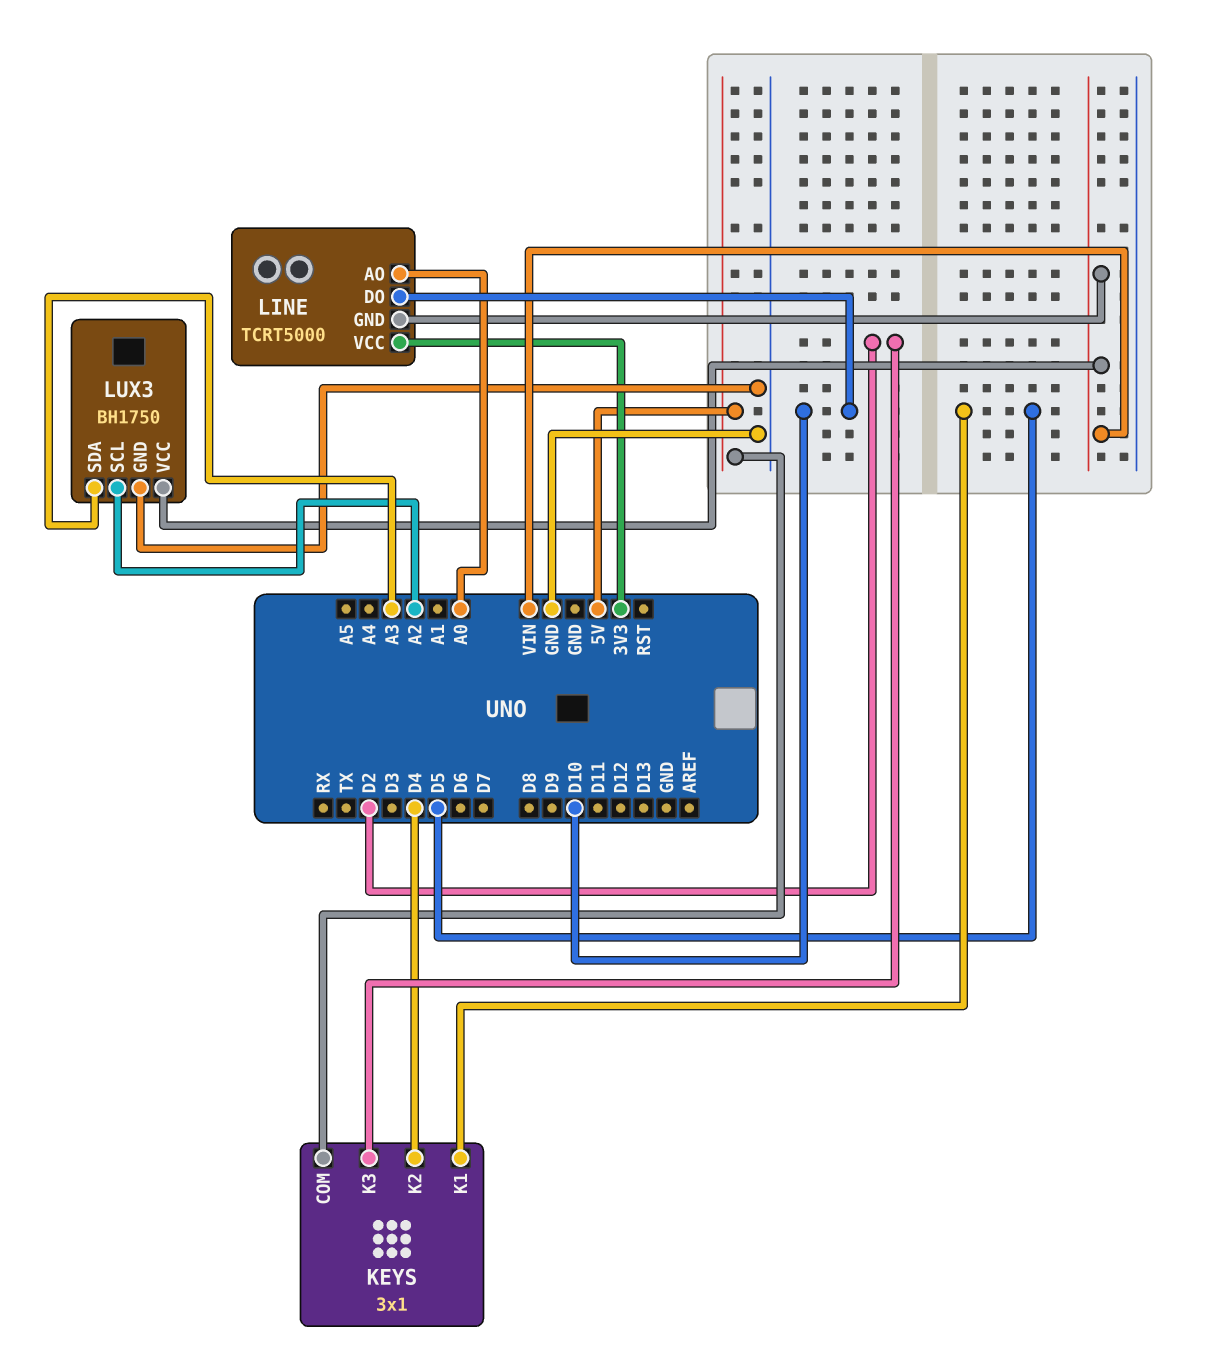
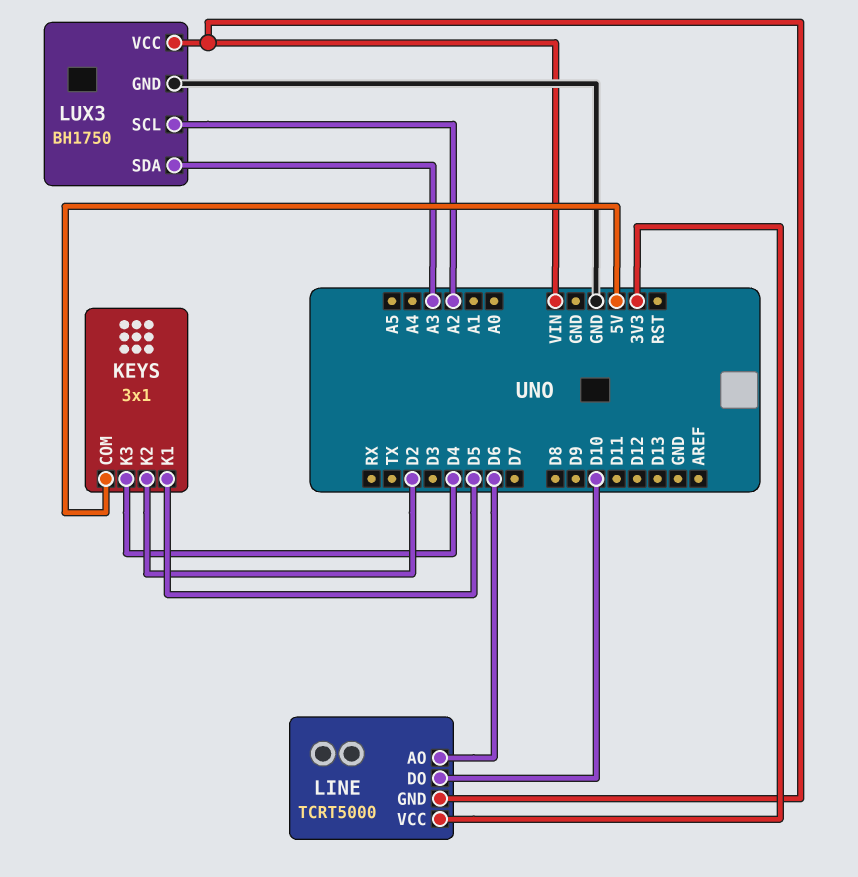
KEYS pin K2: D4 -> D2
KEYS pin K3: D2 -> D4
LINE pin AO: A0 -> D6

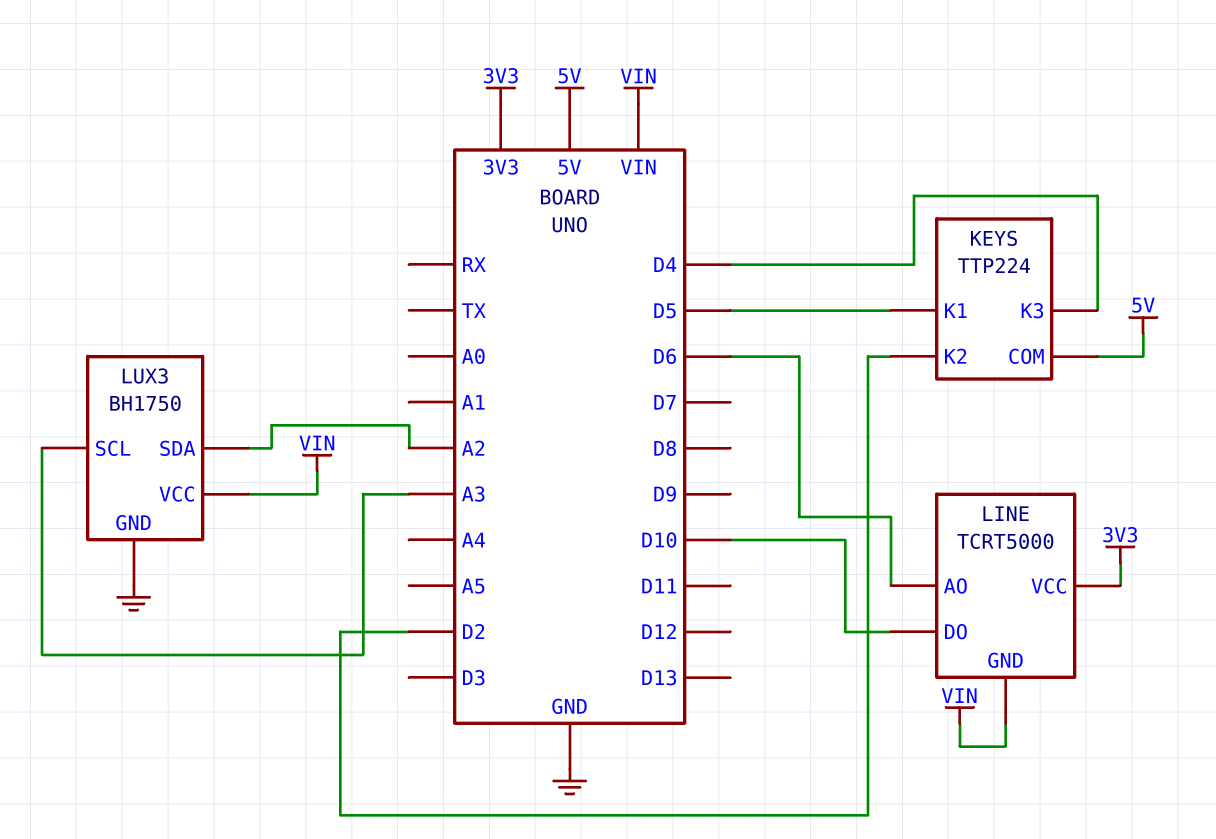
KEYS: 3x1 -> TTP224
LUX3 pin SCL: A2 -> A3
LUX3 pin SDA: A3 -> A2

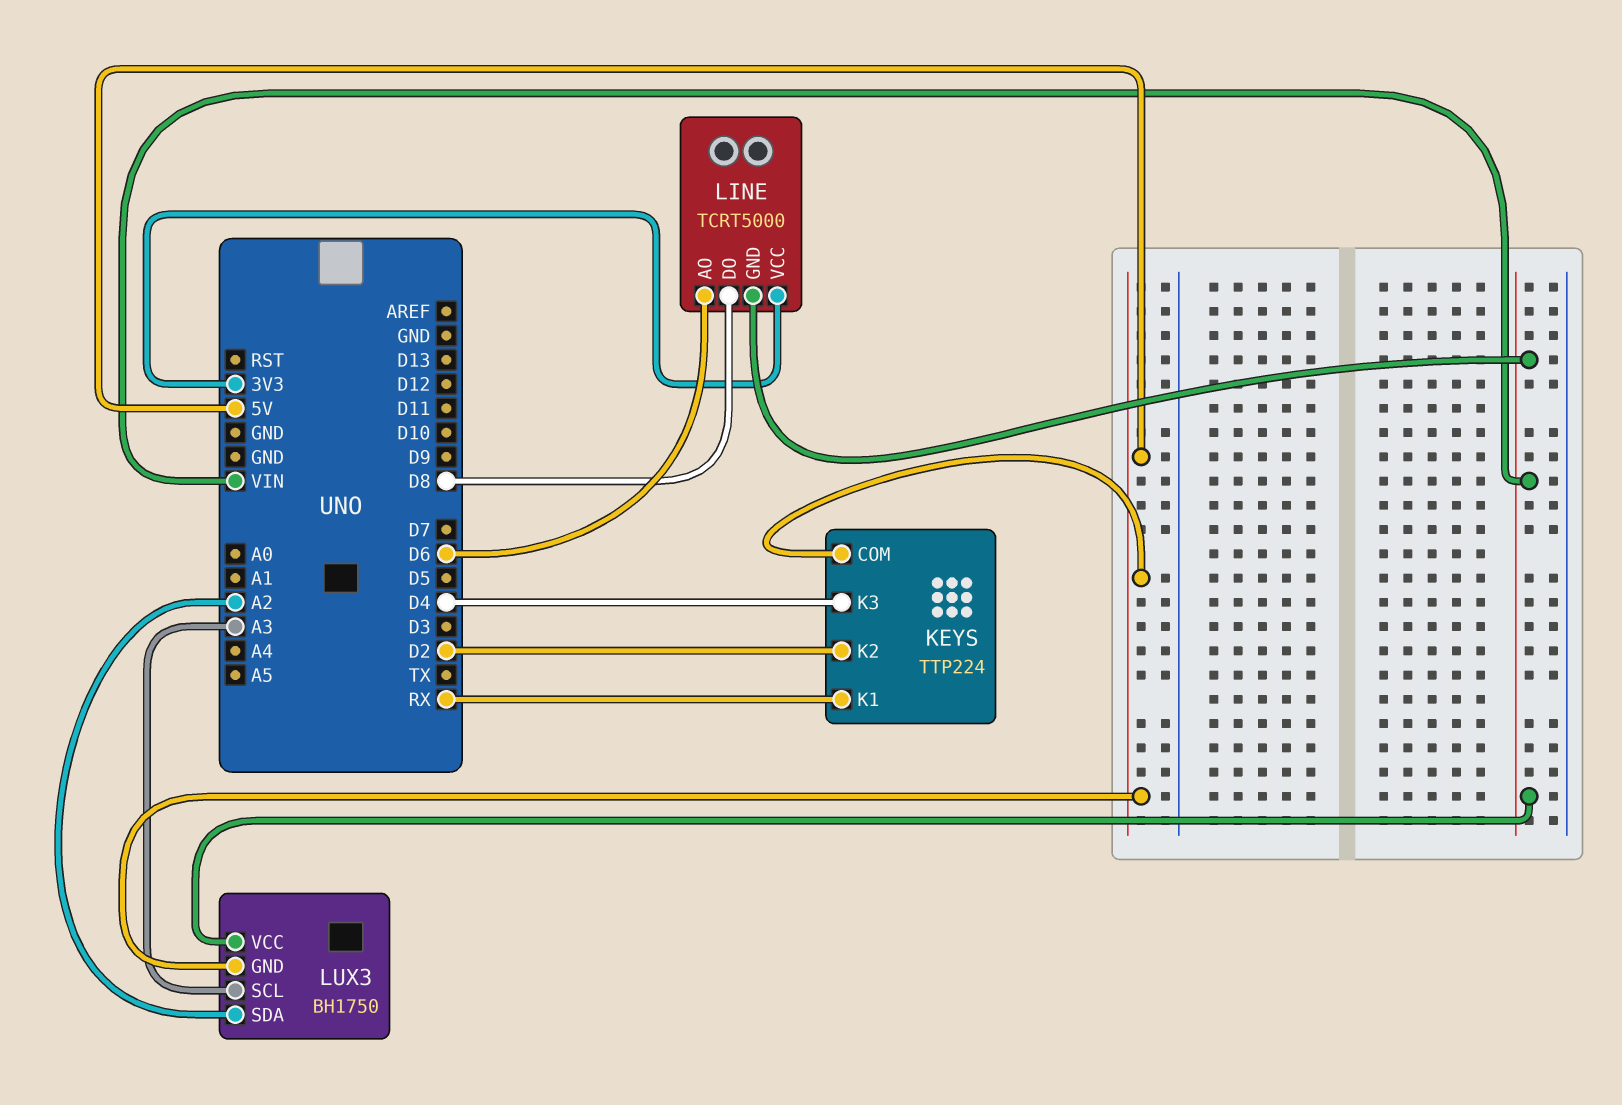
KEYS pin K1: D5 -> RX
LINE pin DO: D10 -> D8
LUX3 pin GND: GND -> 5V

